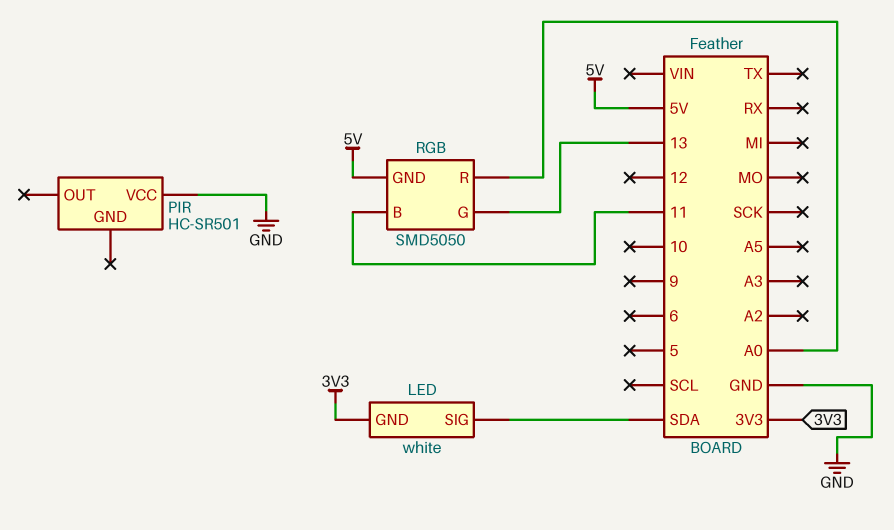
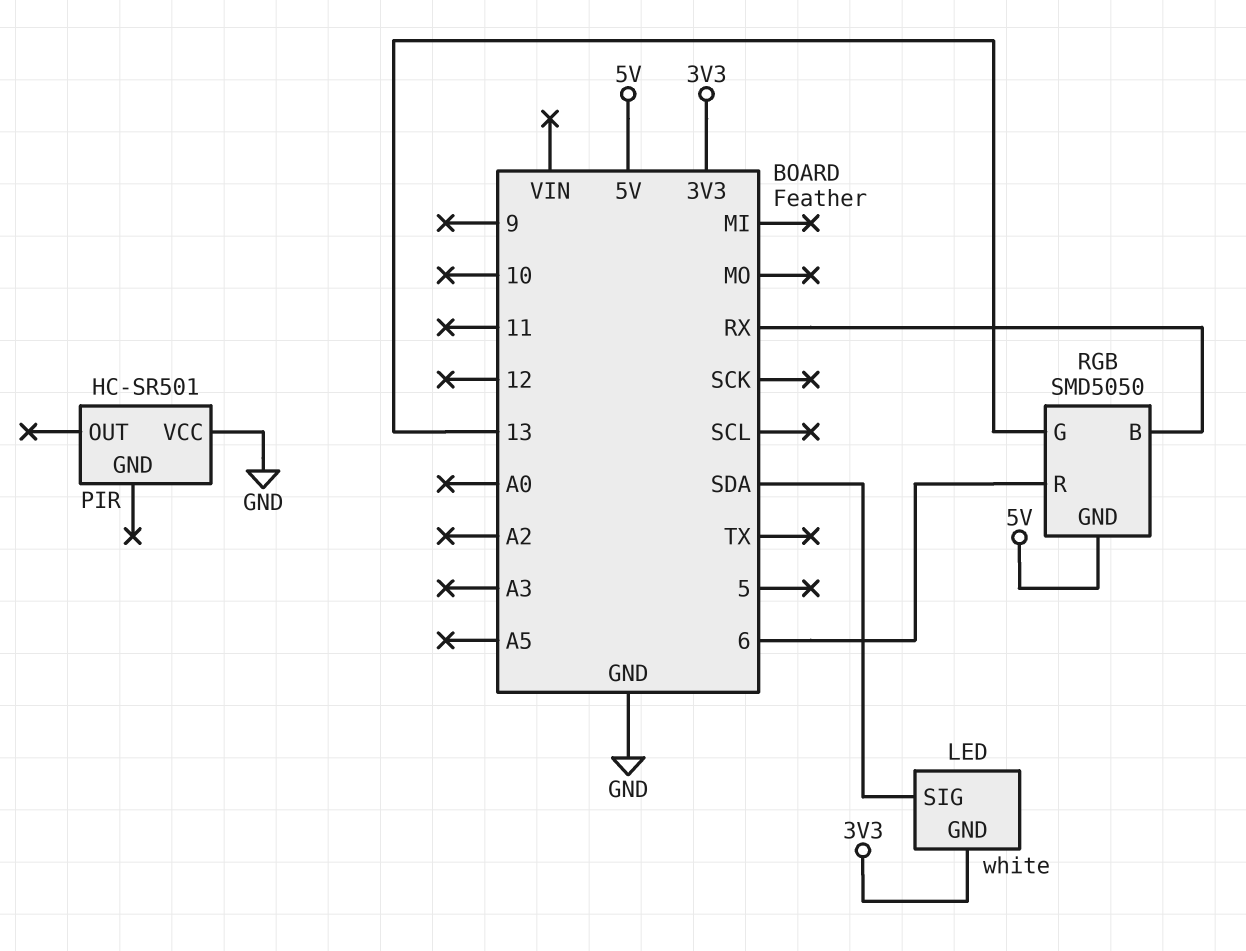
RGB pin B: 11 -> RX
RGB pin R: A0 -> 6

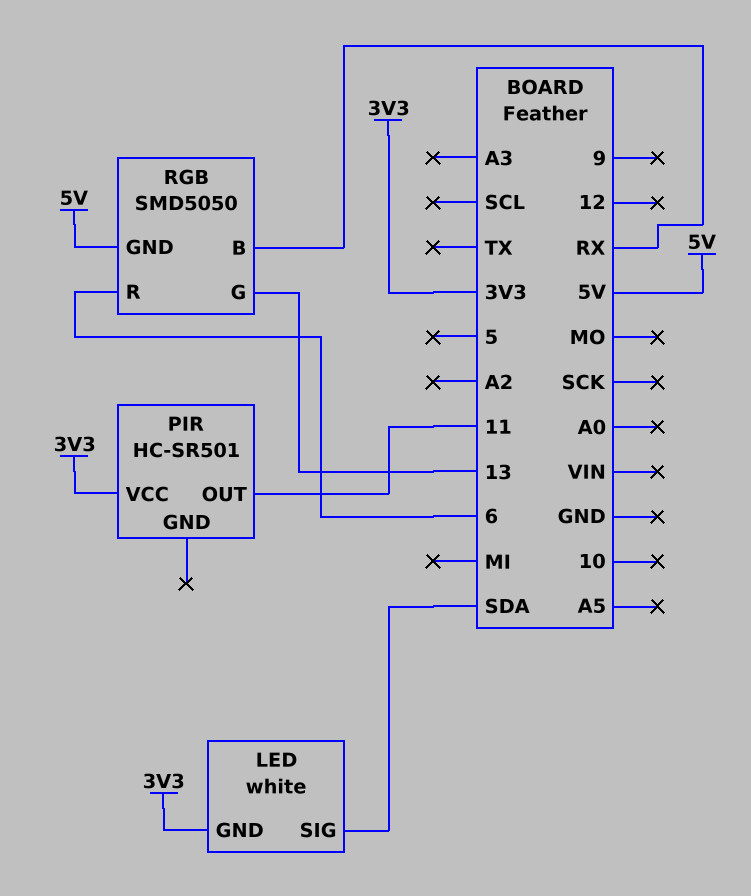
PIR pin OUT: none -> 11
PIR pin VCC: GND -> 3V3

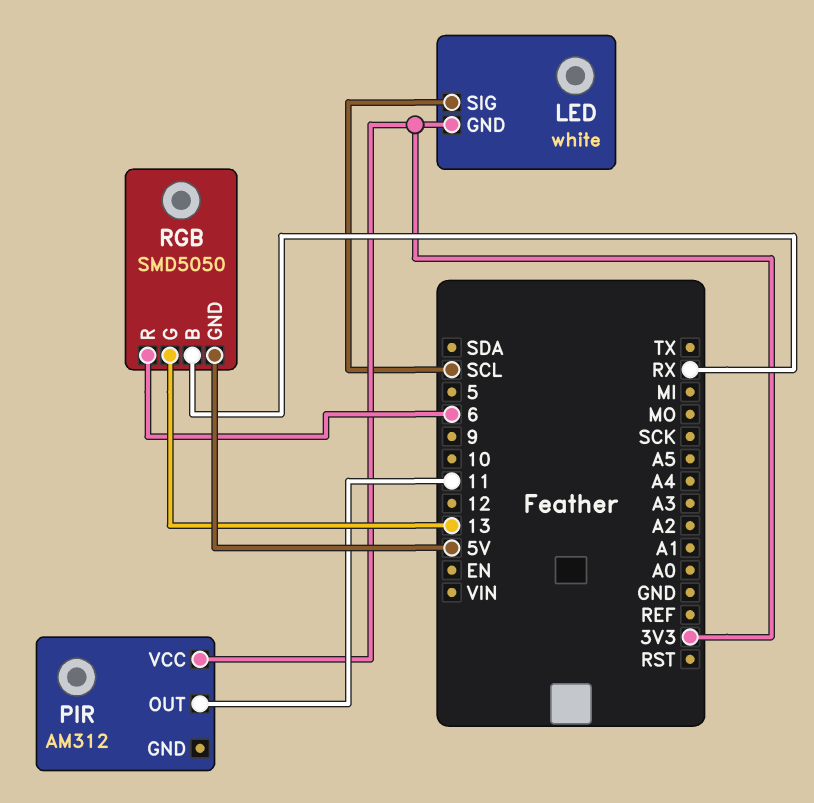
LED pin SIG: SDA -> SCL
PIR: HC-SR501 -> AM312

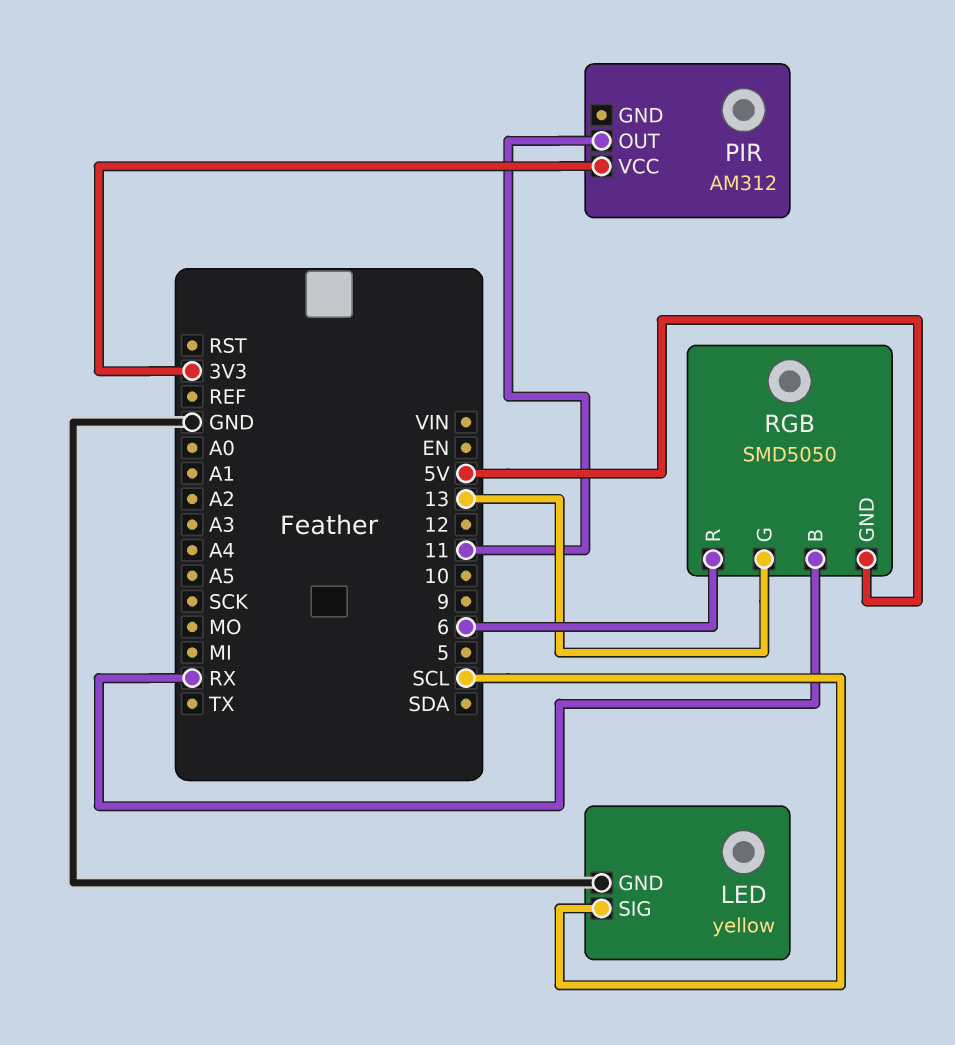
LED: white -> yellow
LED pin GND: 3V3 -> GND

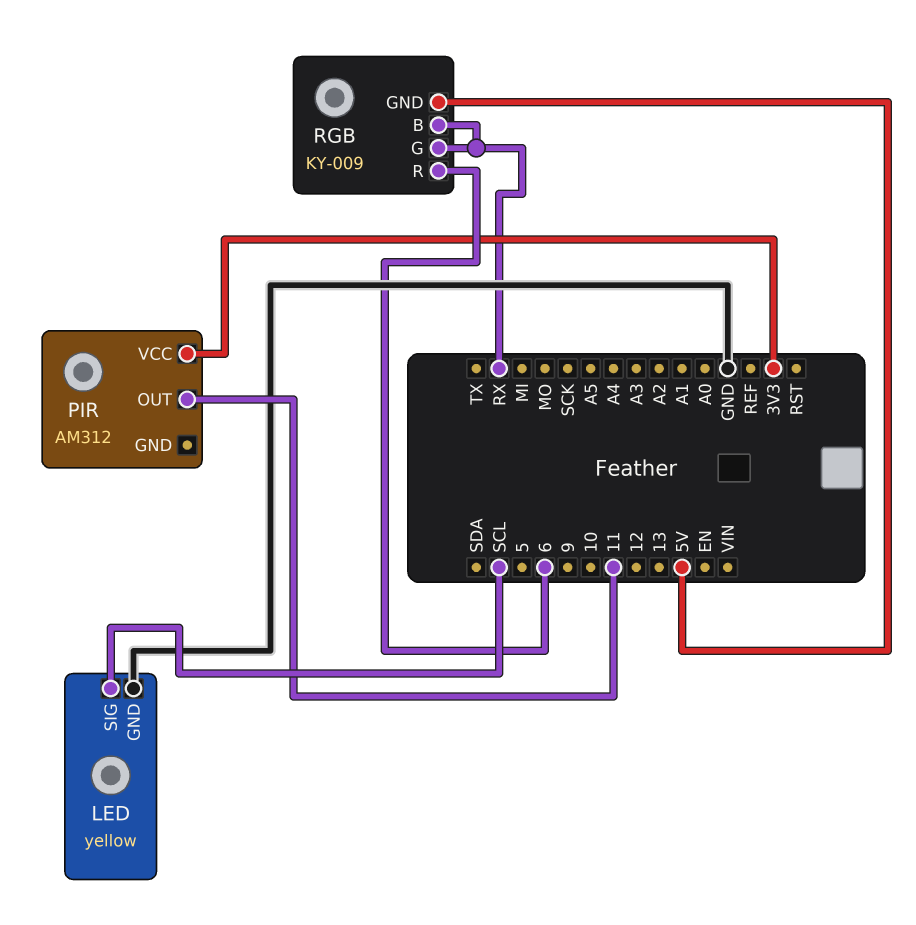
RGB: SMD5050 -> KY-009
RGB pin G: 13 -> RX

